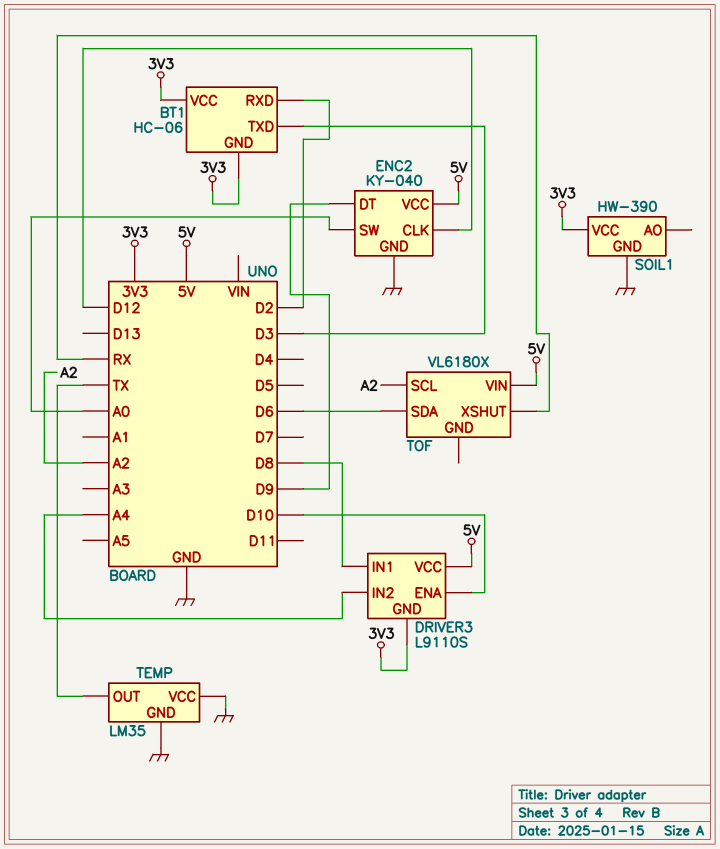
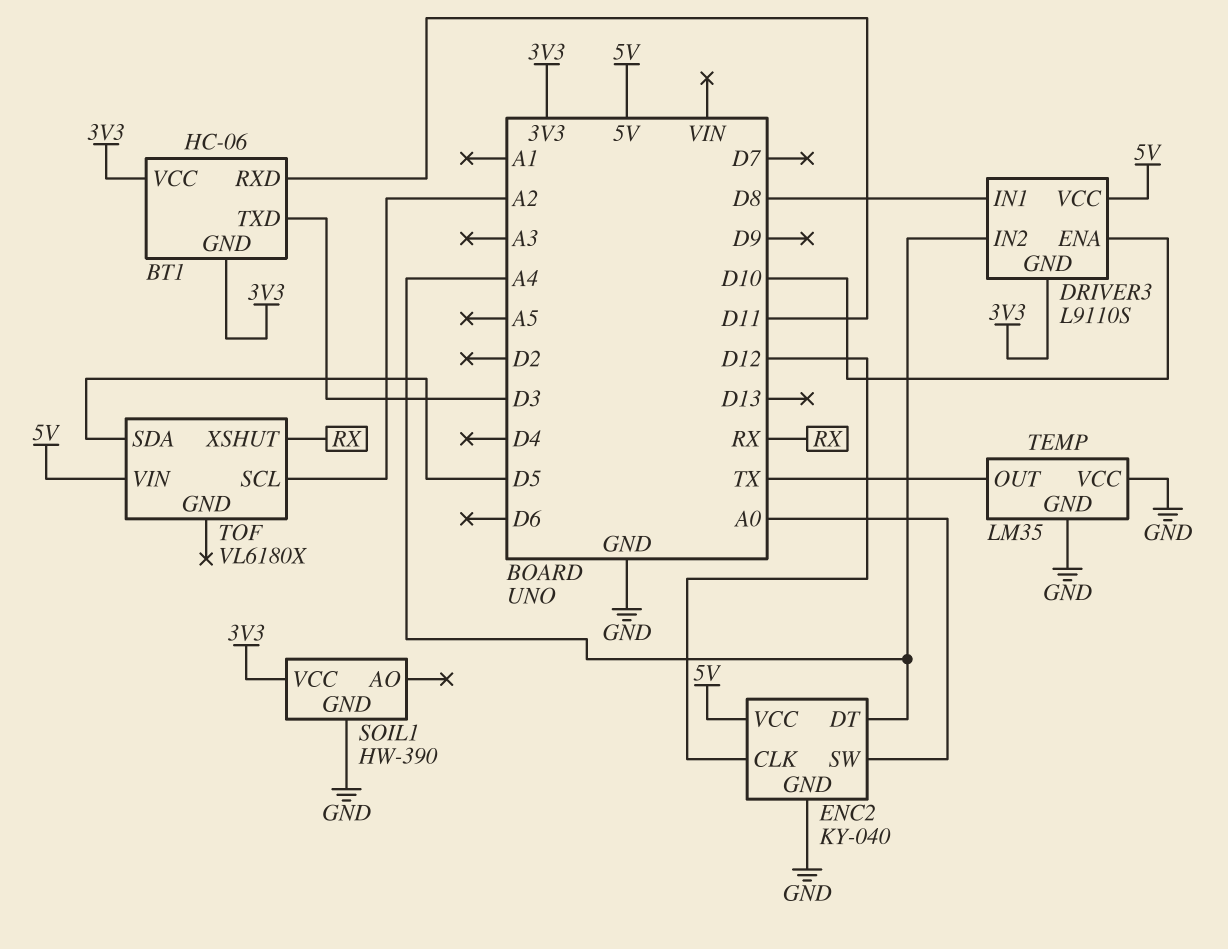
BT1 pin RXD: D2 -> D11
ENC2 pin DT: D9 -> A4
TOF pin SDA: D6 -> D5

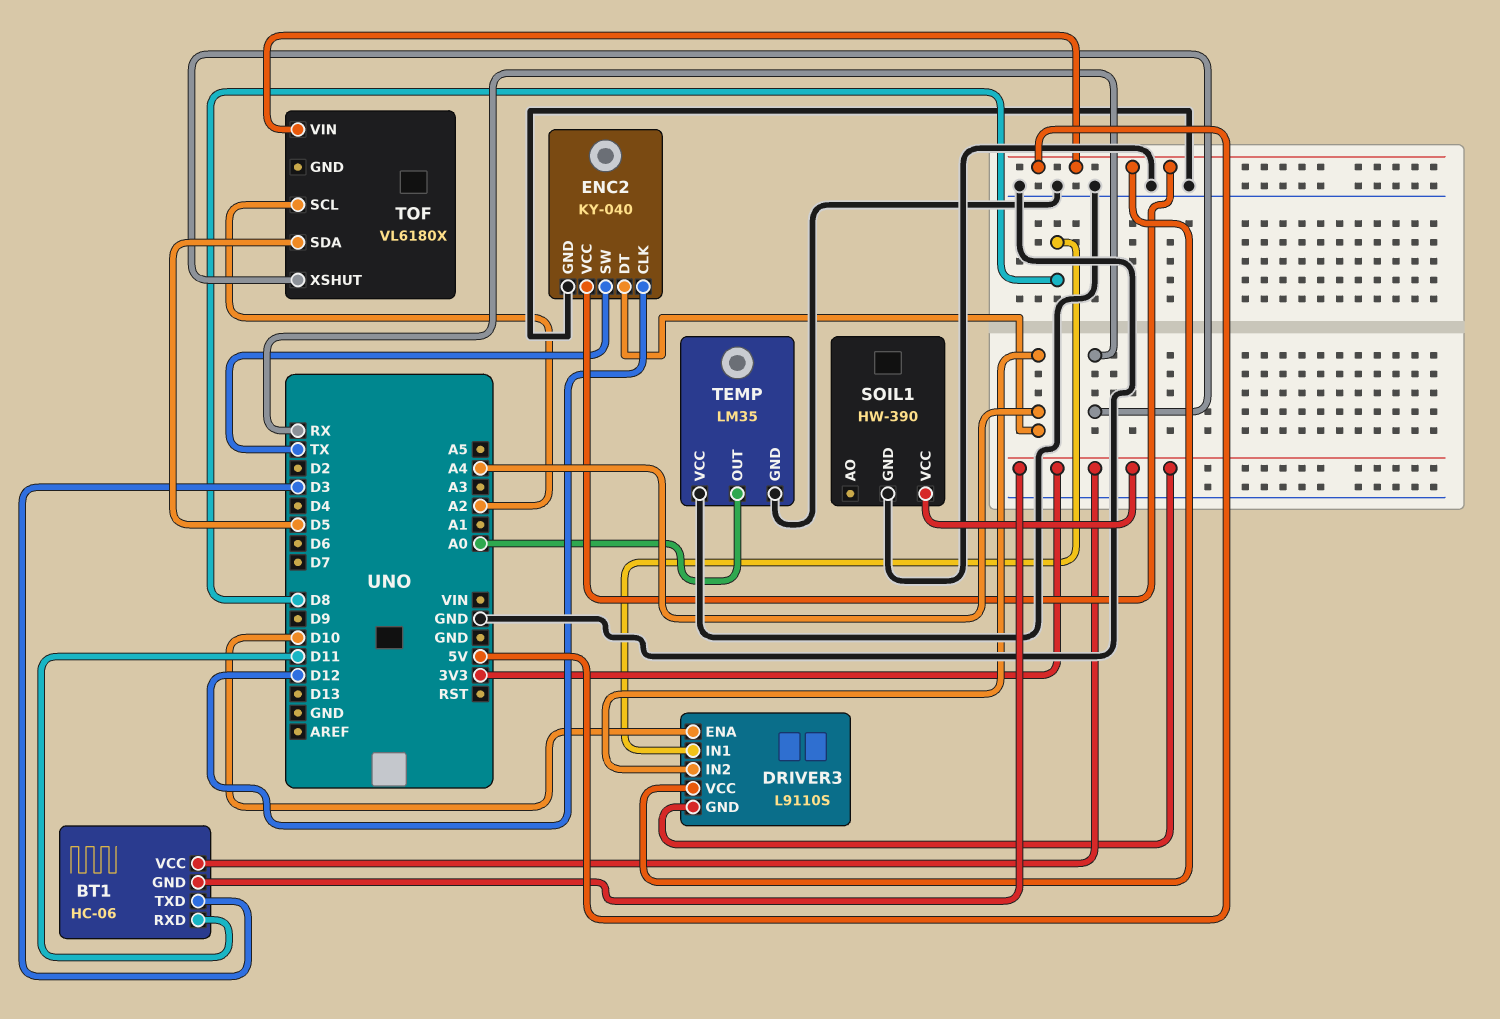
ENC2 pin SW: A0 -> TX
TEMP pin OUT: TX -> A0

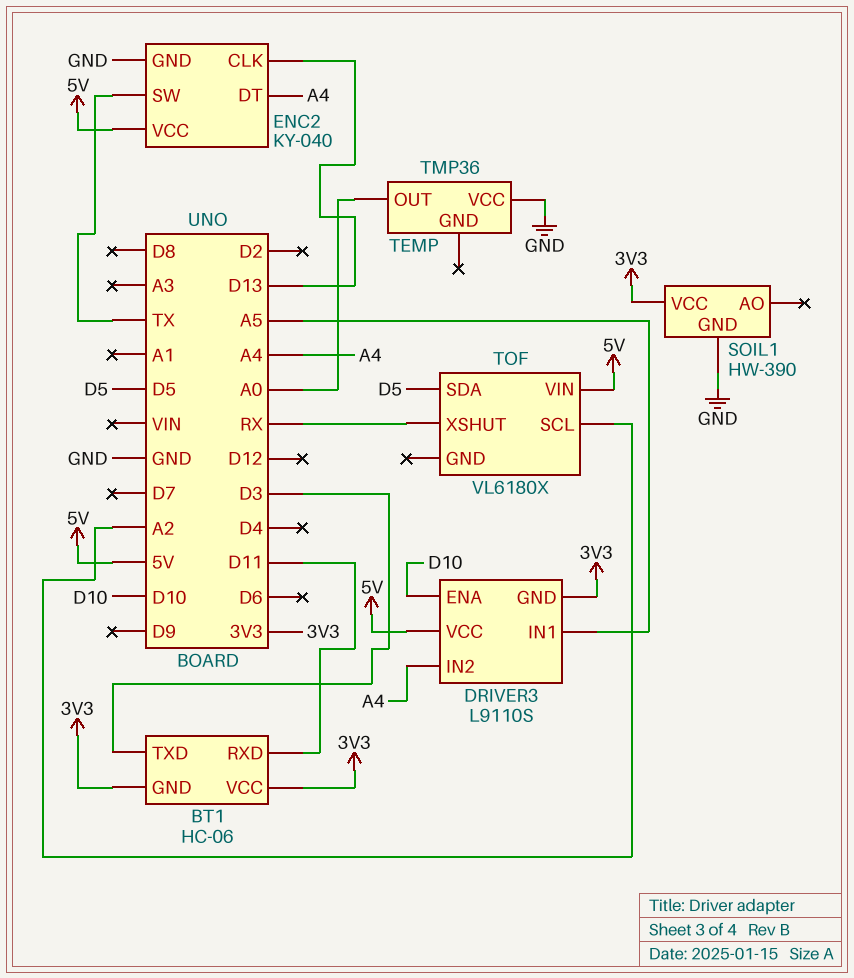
DRIVER3 pin IN1: D8 -> A5
ENC2 pin CLK: D12 -> D13
TEMP: LM35 -> TMP36
TEMP pin GND: GND -> none

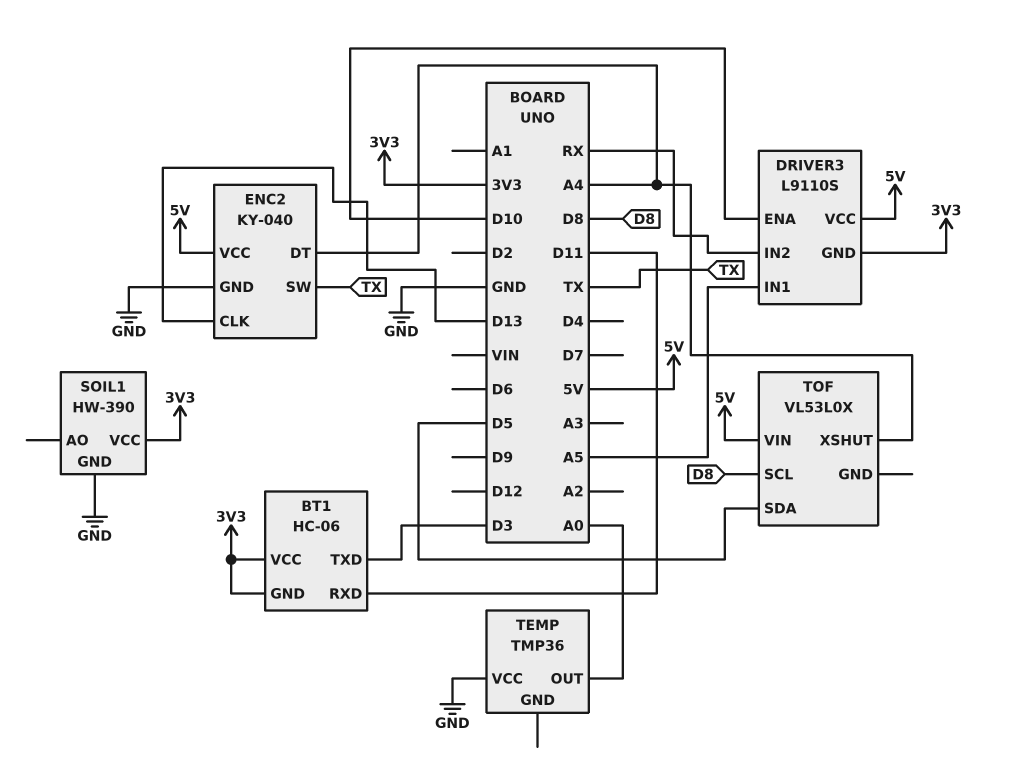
DRIVER3 pin IN2: A4 -> RX
TOF: VL6180X -> VL53L0X
TOF pin SCL: A2 -> D8
TOF pin XSHUT: RX -> A4

